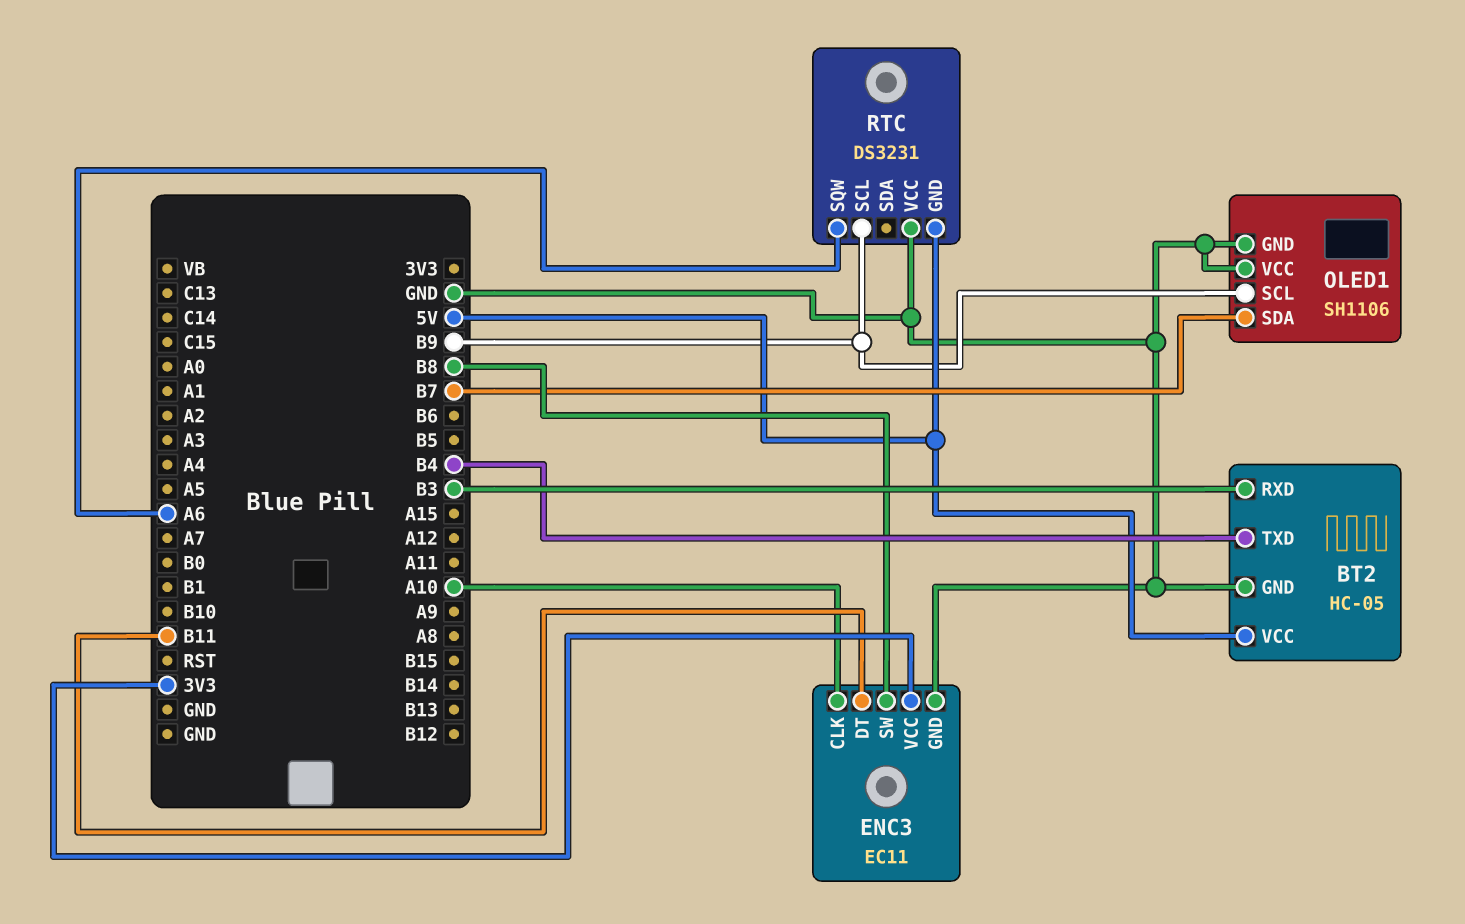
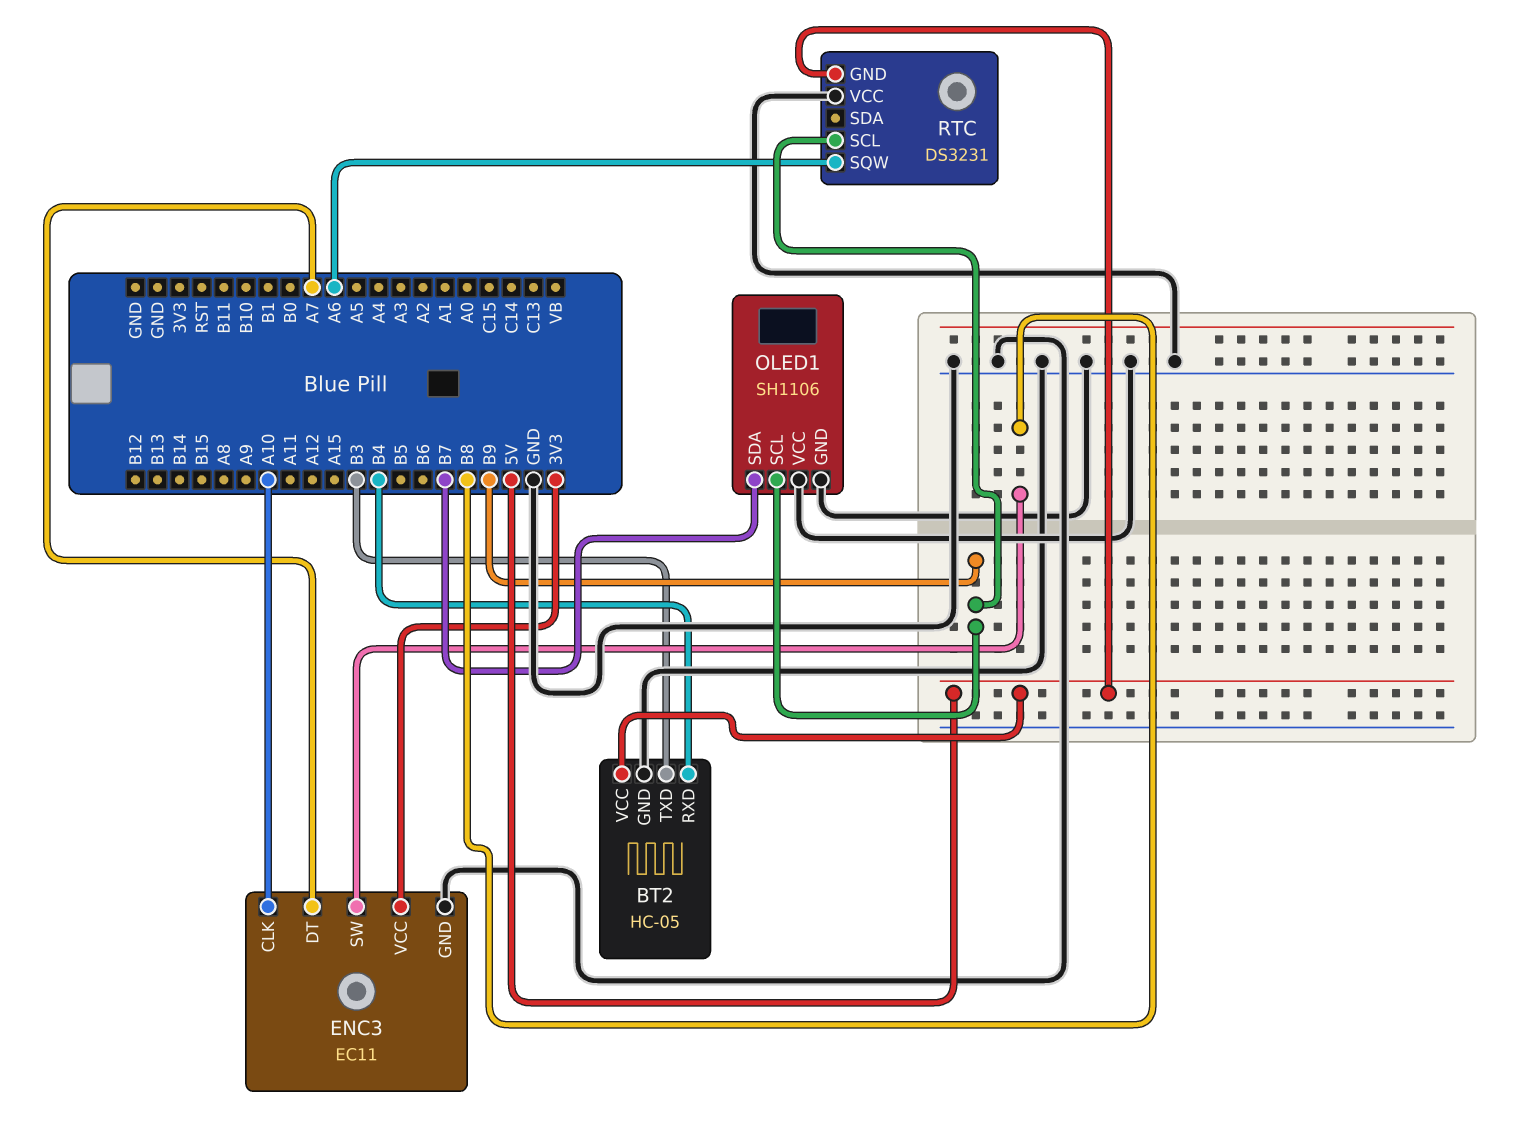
BT2 pin RXD: B3 -> B4
BT2 pin TXD: B4 -> B3
ENC3 pin DT: B11 -> A7

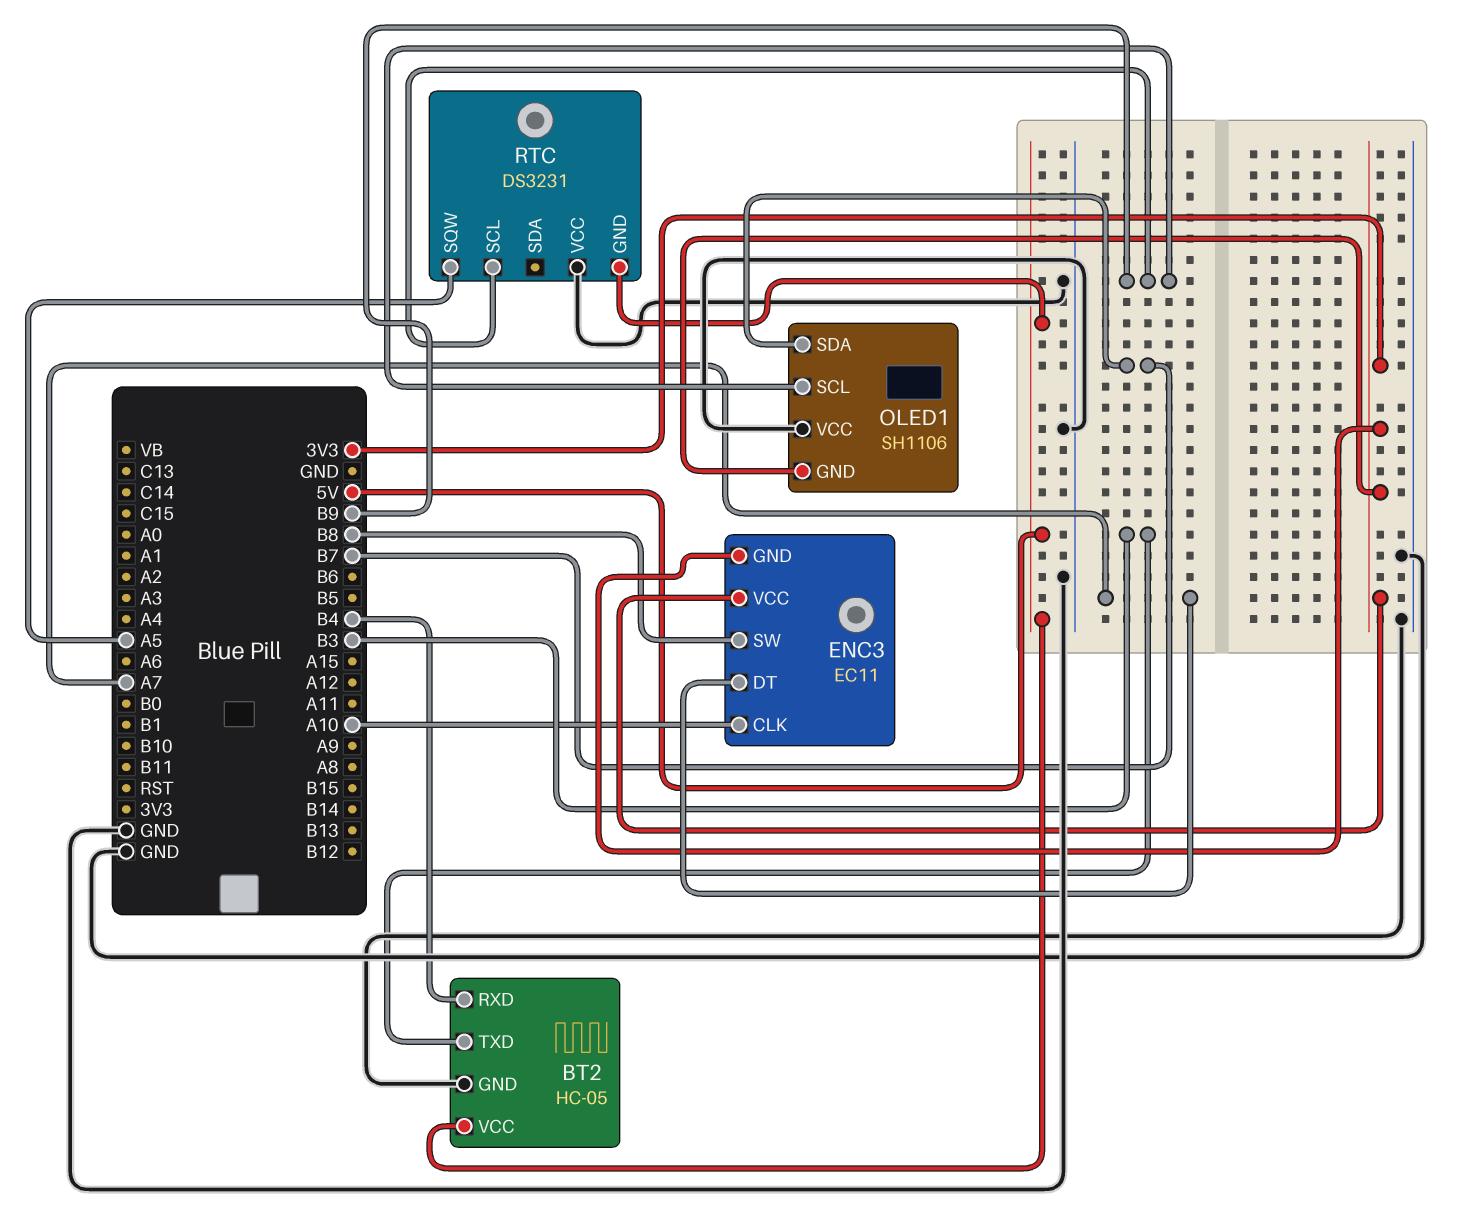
ENC3 pin GND: GND -> 3V3
OLED1 pin GND: GND -> 3V3
RTC pin SQW: A6 -> A5

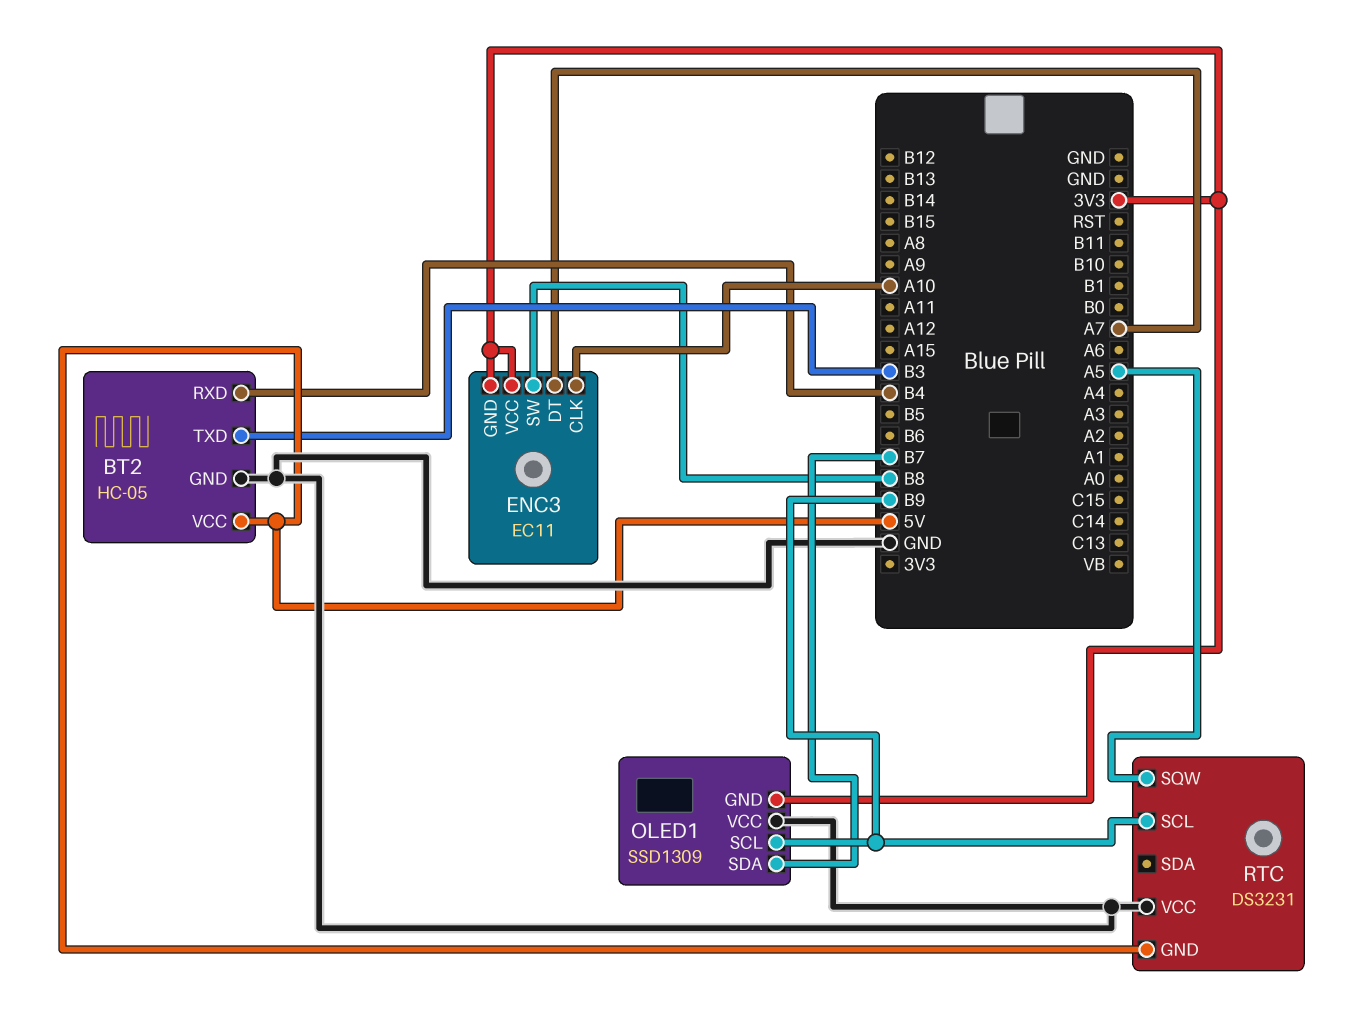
OLED1: SH1106 -> SSD1309

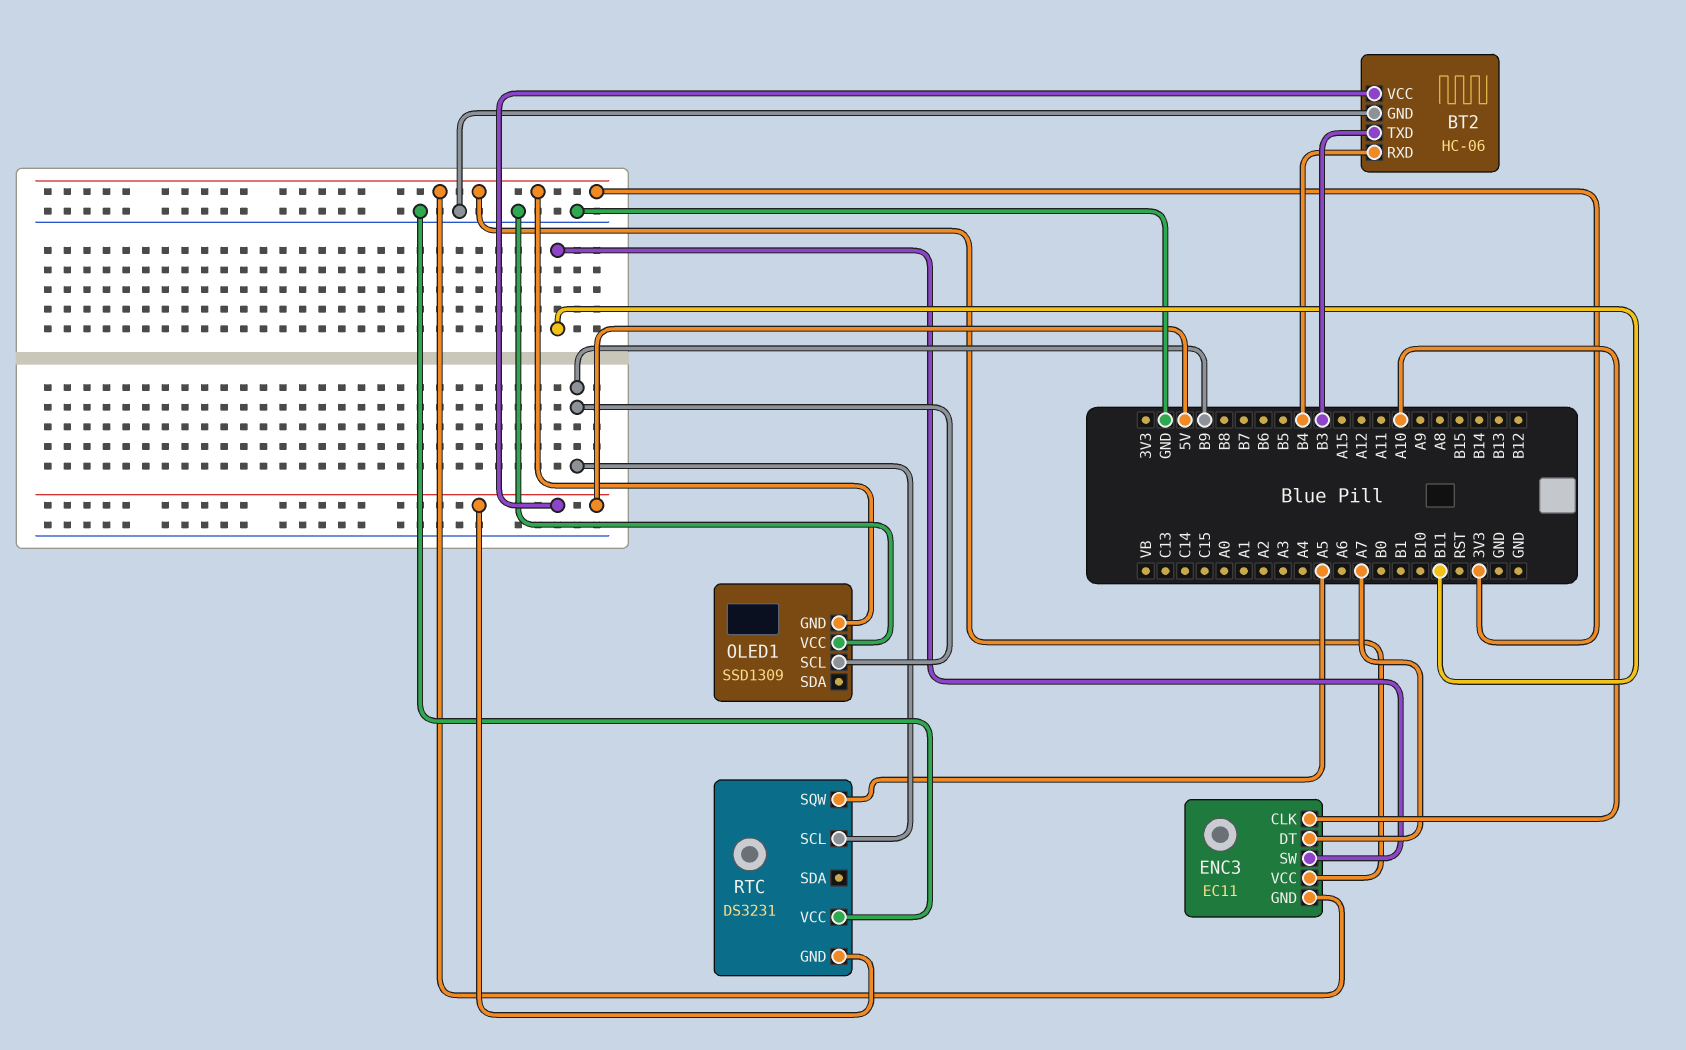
BT2: HC-05 -> HC-06
ENC3 pin SW: B8 -> B11
OLED1 pin SDA: B7 -> none

